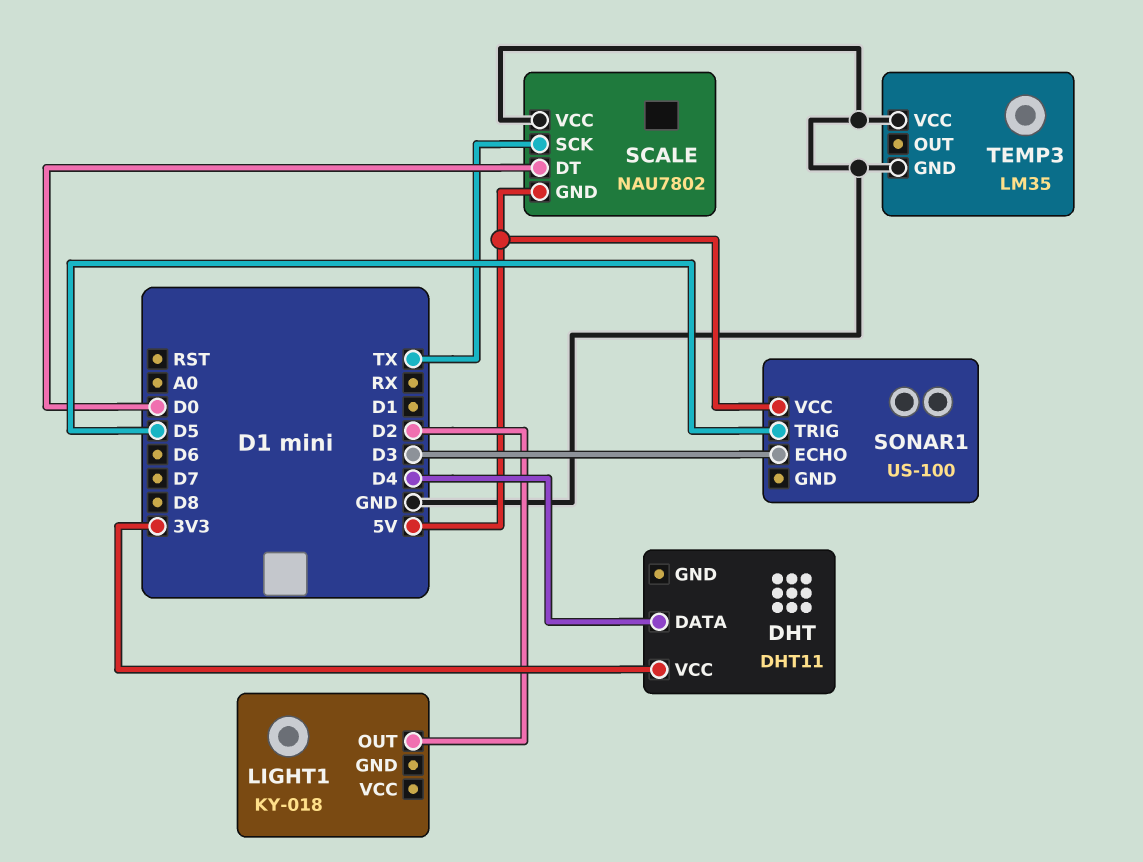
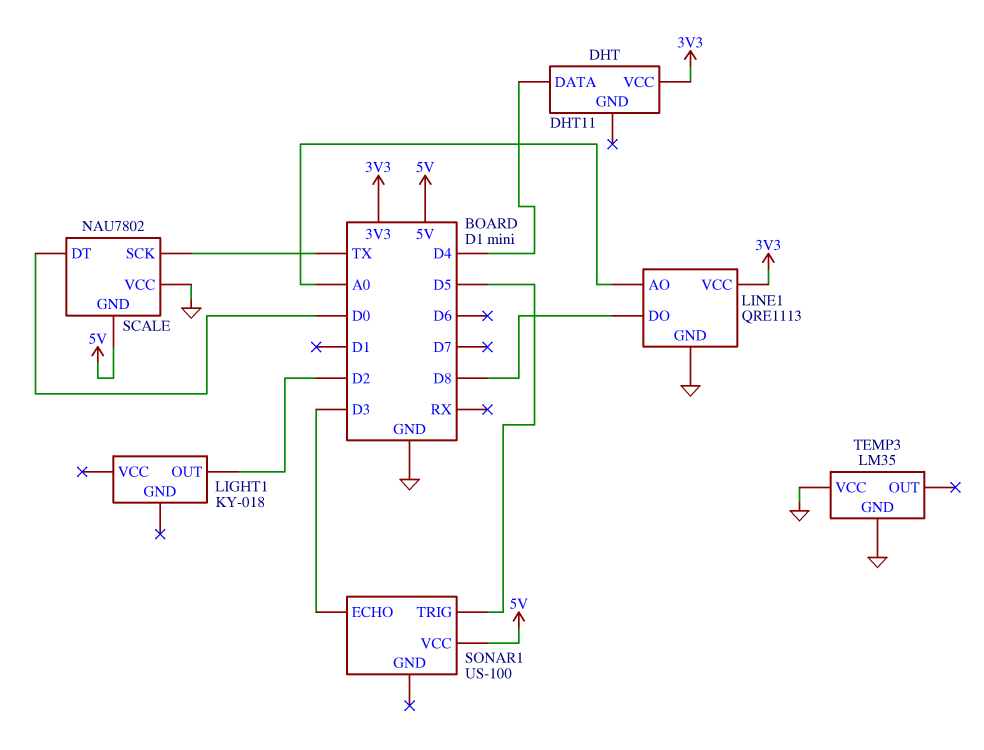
LINE1: none -> QRE1113
LINE1 pin AO: none -> A0
LINE1 pin DO: none -> D8
LINE1 pin GND: none -> GND
LINE1 pin VCC: none -> 3V3

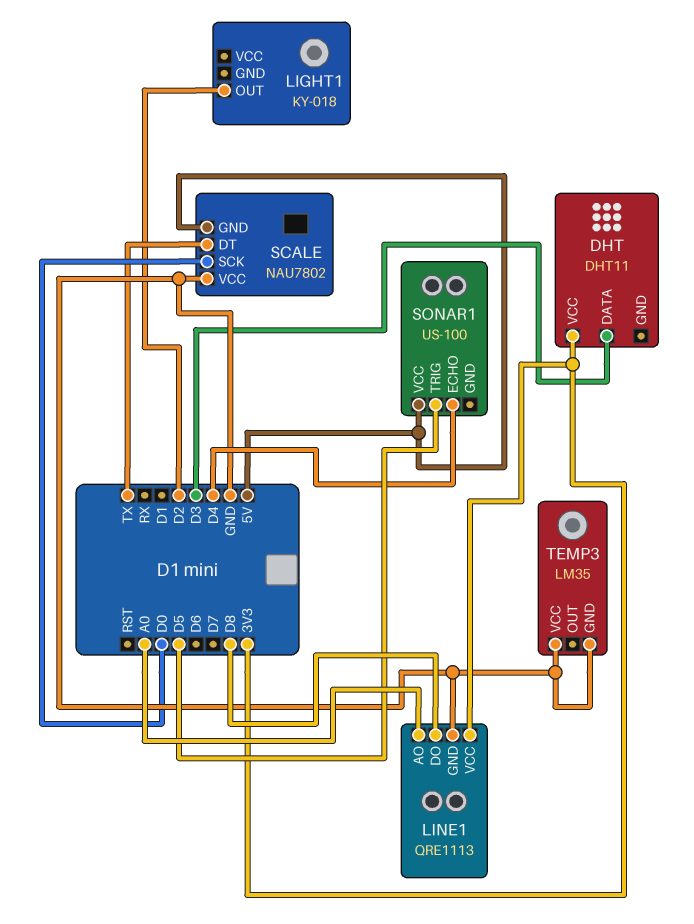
DHT pin DATA: D4 -> D3
SCALE pin DT: D0 -> TX
SCALE pin SCK: TX -> D0
SONAR1 pin ECHO: D3 -> D4

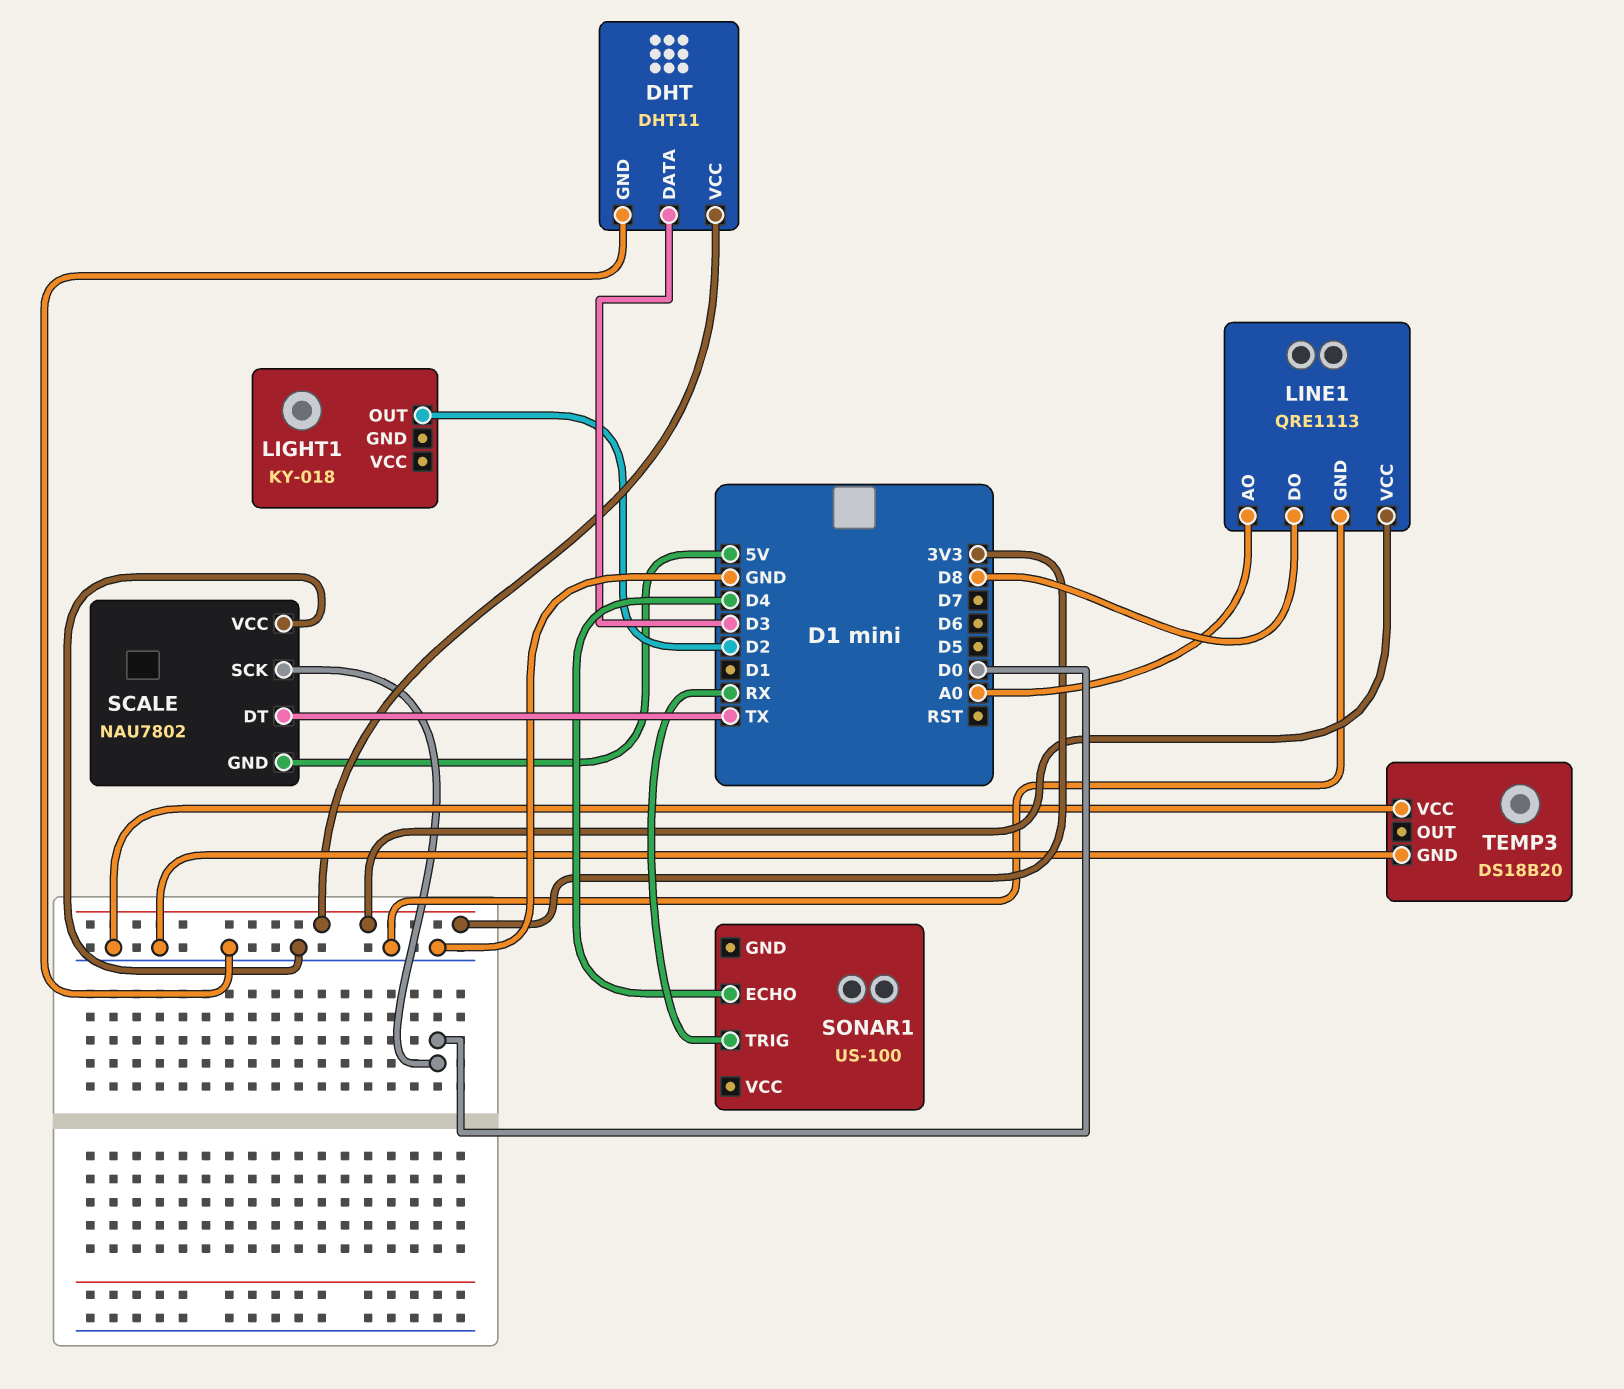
DHT pin GND: none -> GND
SONAR1 pin TRIG: D5 -> RX
SONAR1 pin VCC: 5V -> none
TEMP3: LM35 -> DS18B20

